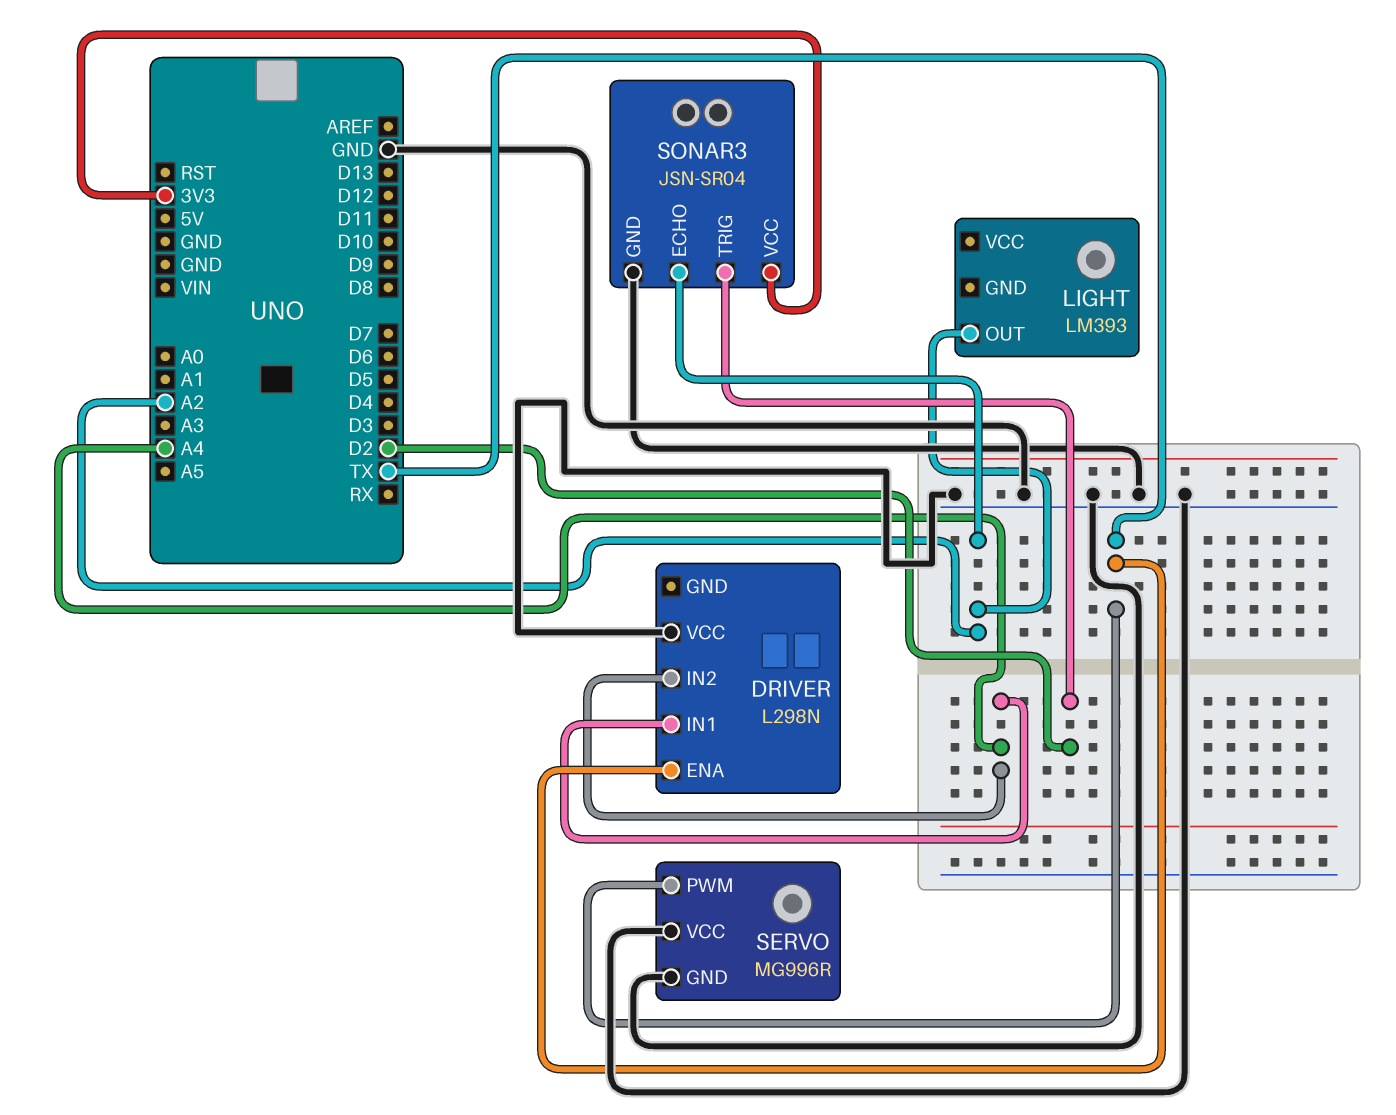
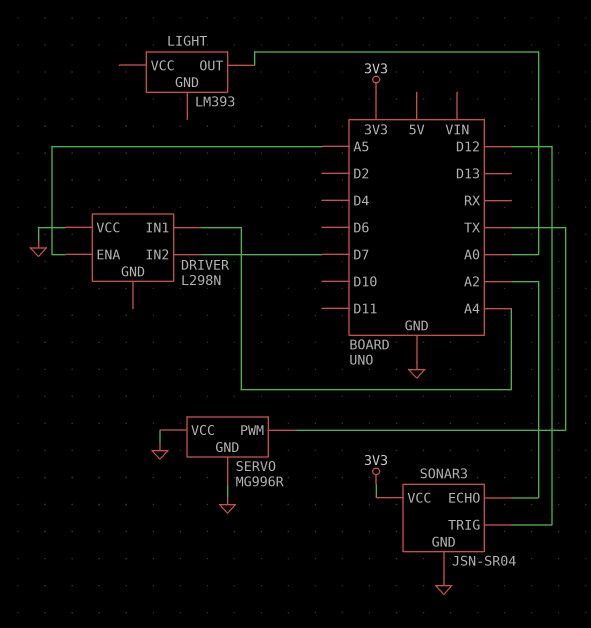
DRIVER pin ENA: TX -> A5
DRIVER pin IN2: A4 -> D7
LIGHT pin OUT: A2 -> A0
SONAR3 pin TRIG: D2 -> D12

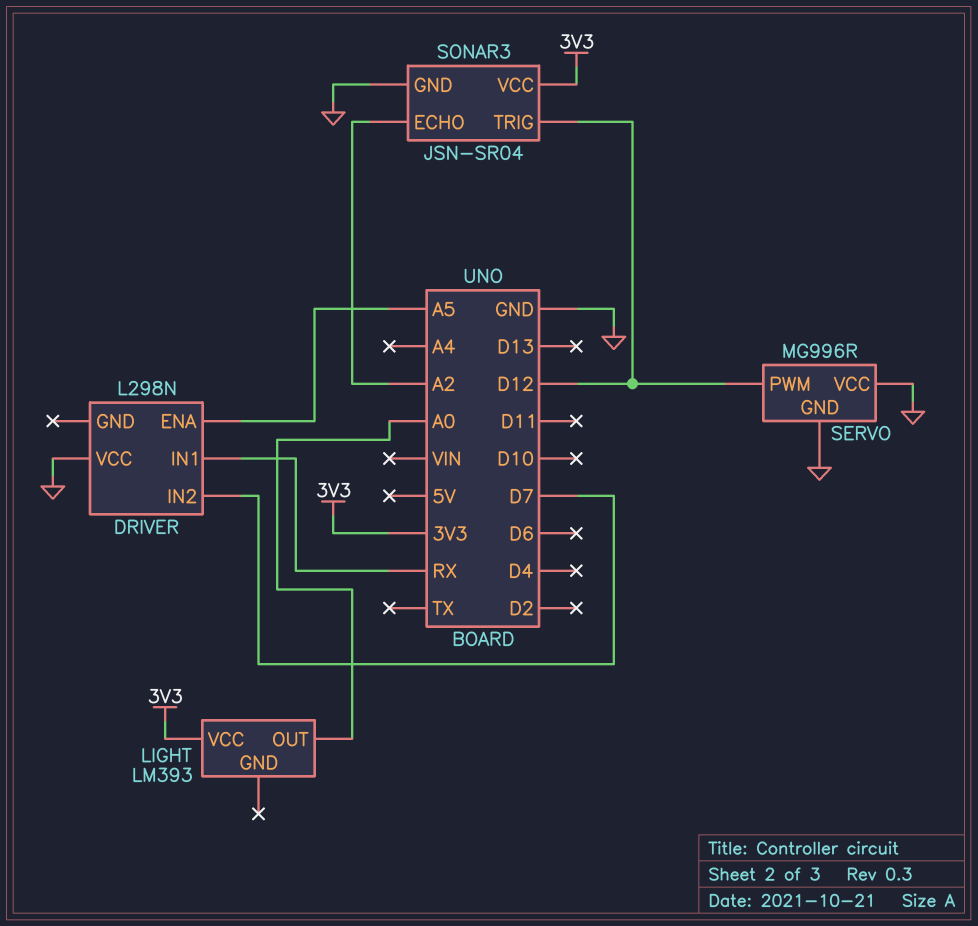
DRIVER pin IN1: A4 -> RX
LIGHT pin VCC: none -> 3V3
SERVO pin PWM: TX -> D12

